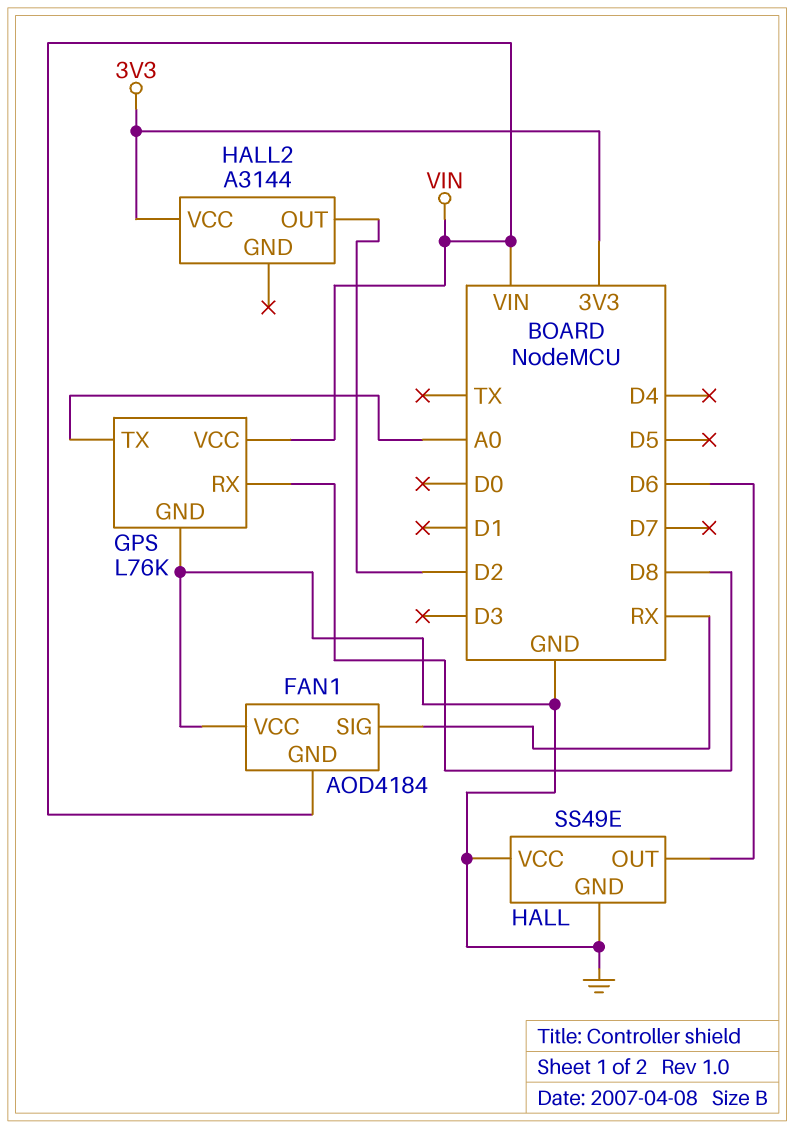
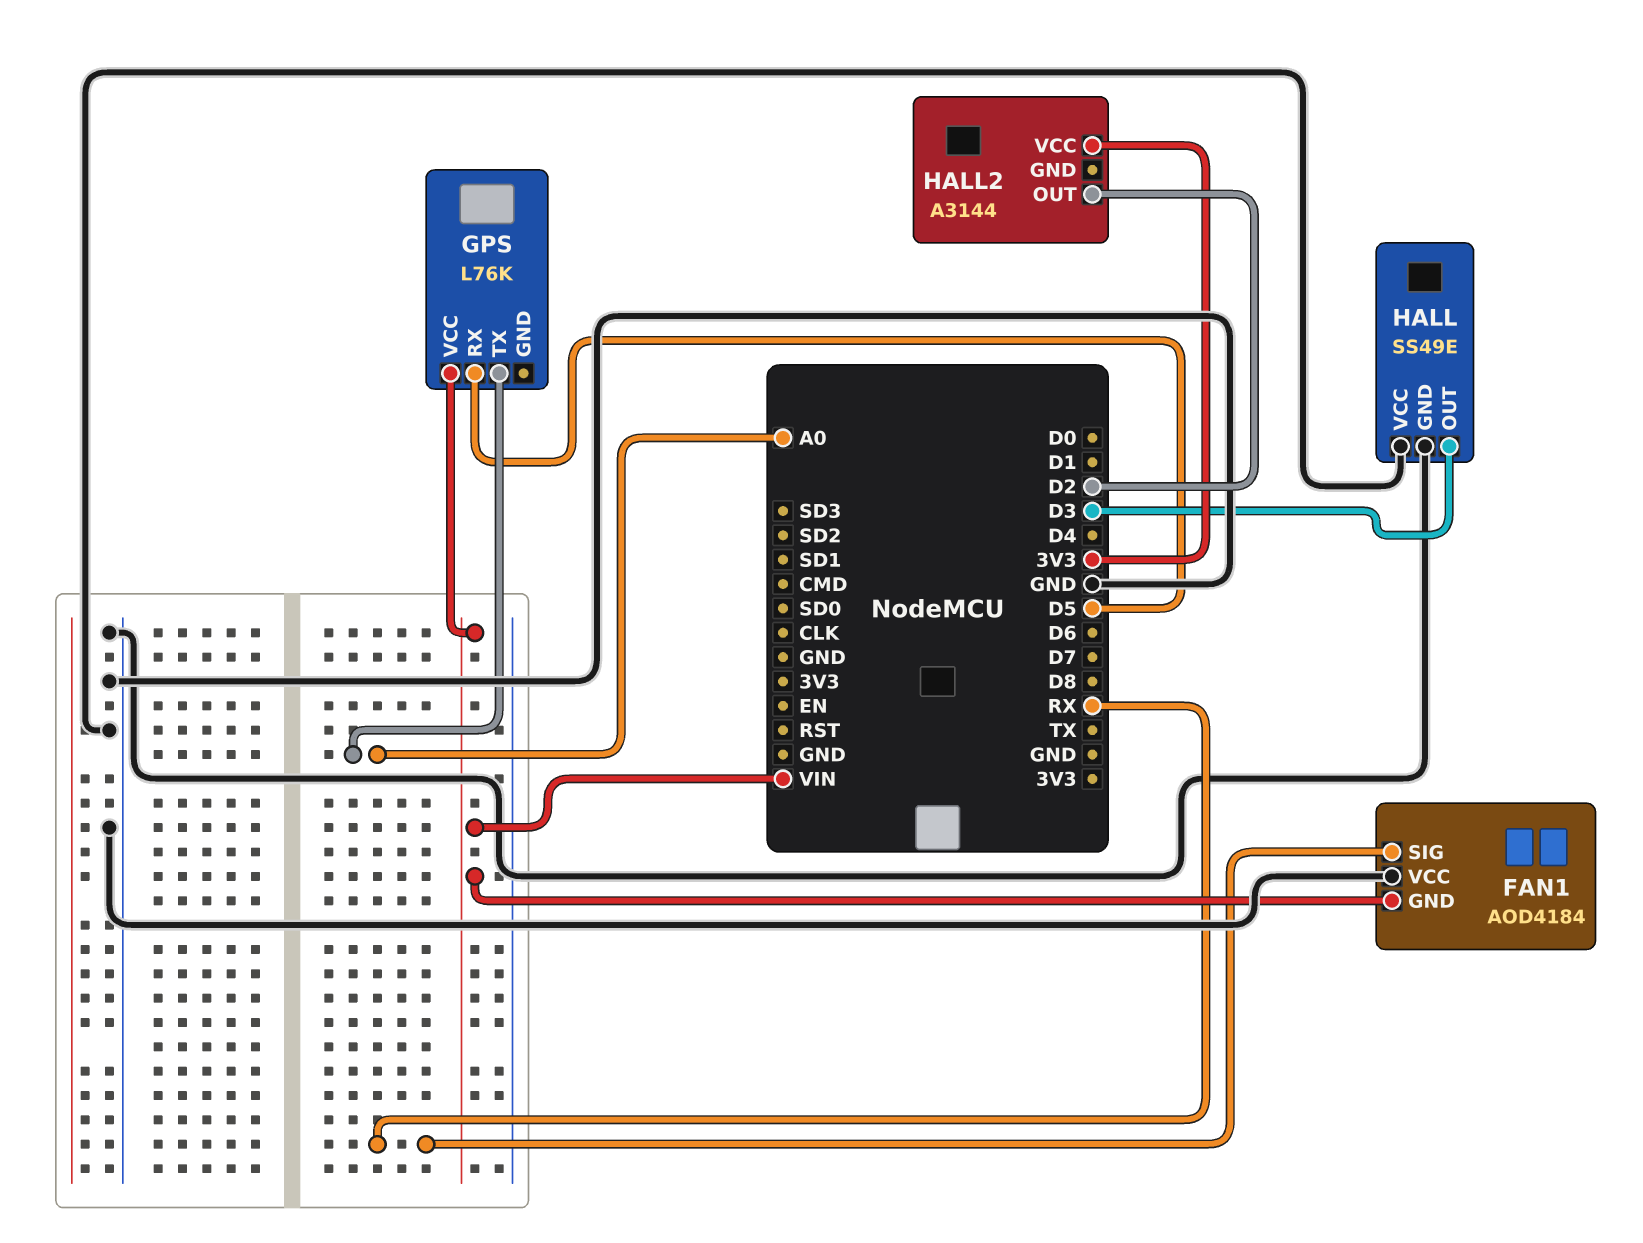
GPS pin GND: GND -> none
GPS pin RX: D8 -> D5
HALL pin OUT: D6 -> D3

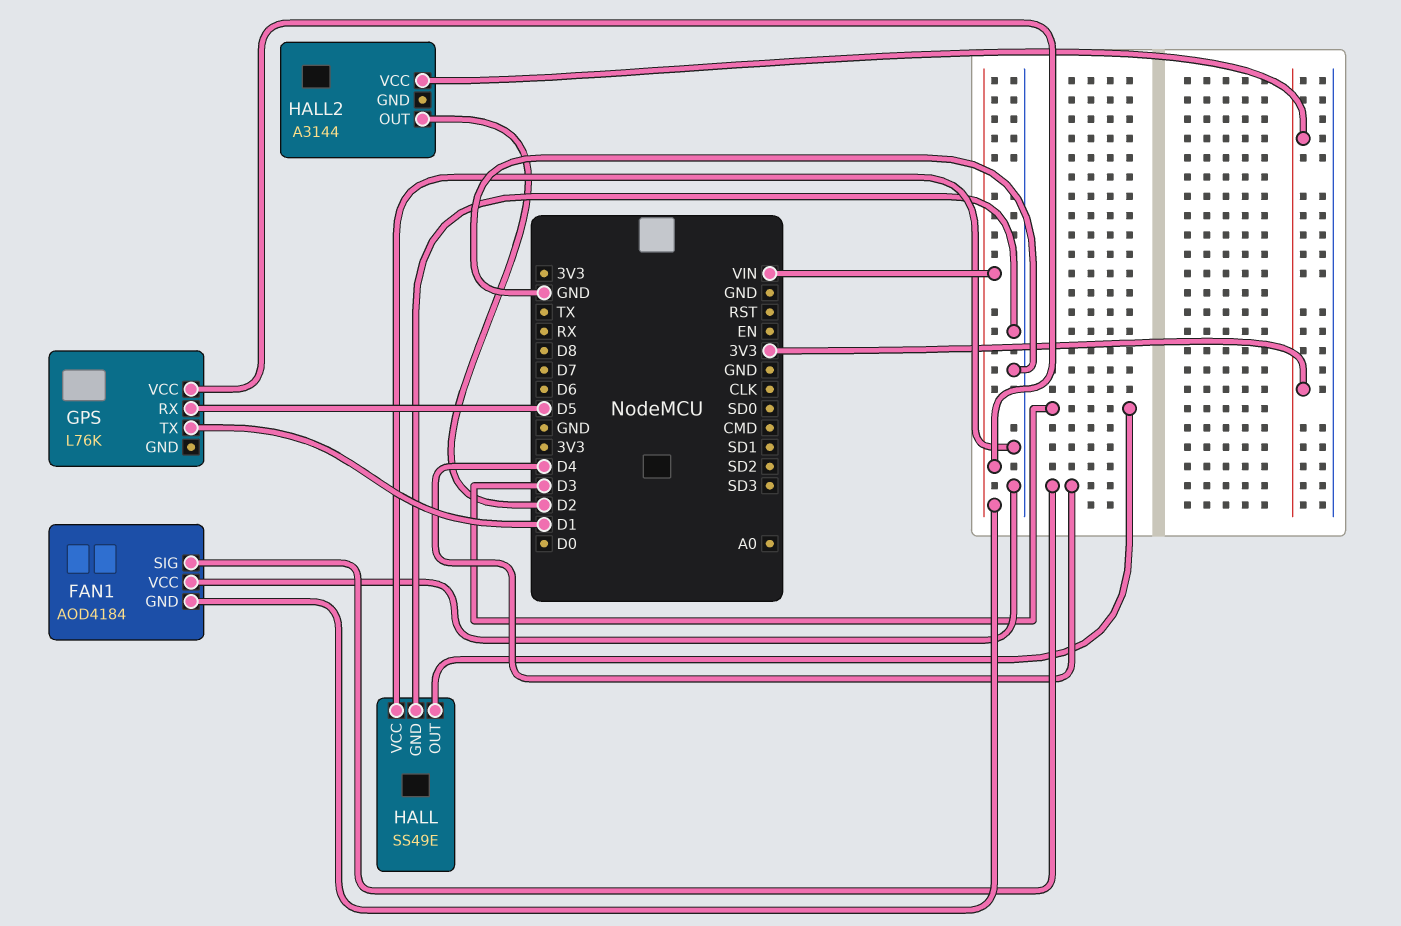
FAN1 pin SIG: RX -> D4
GPS pin TX: A0 -> D1

